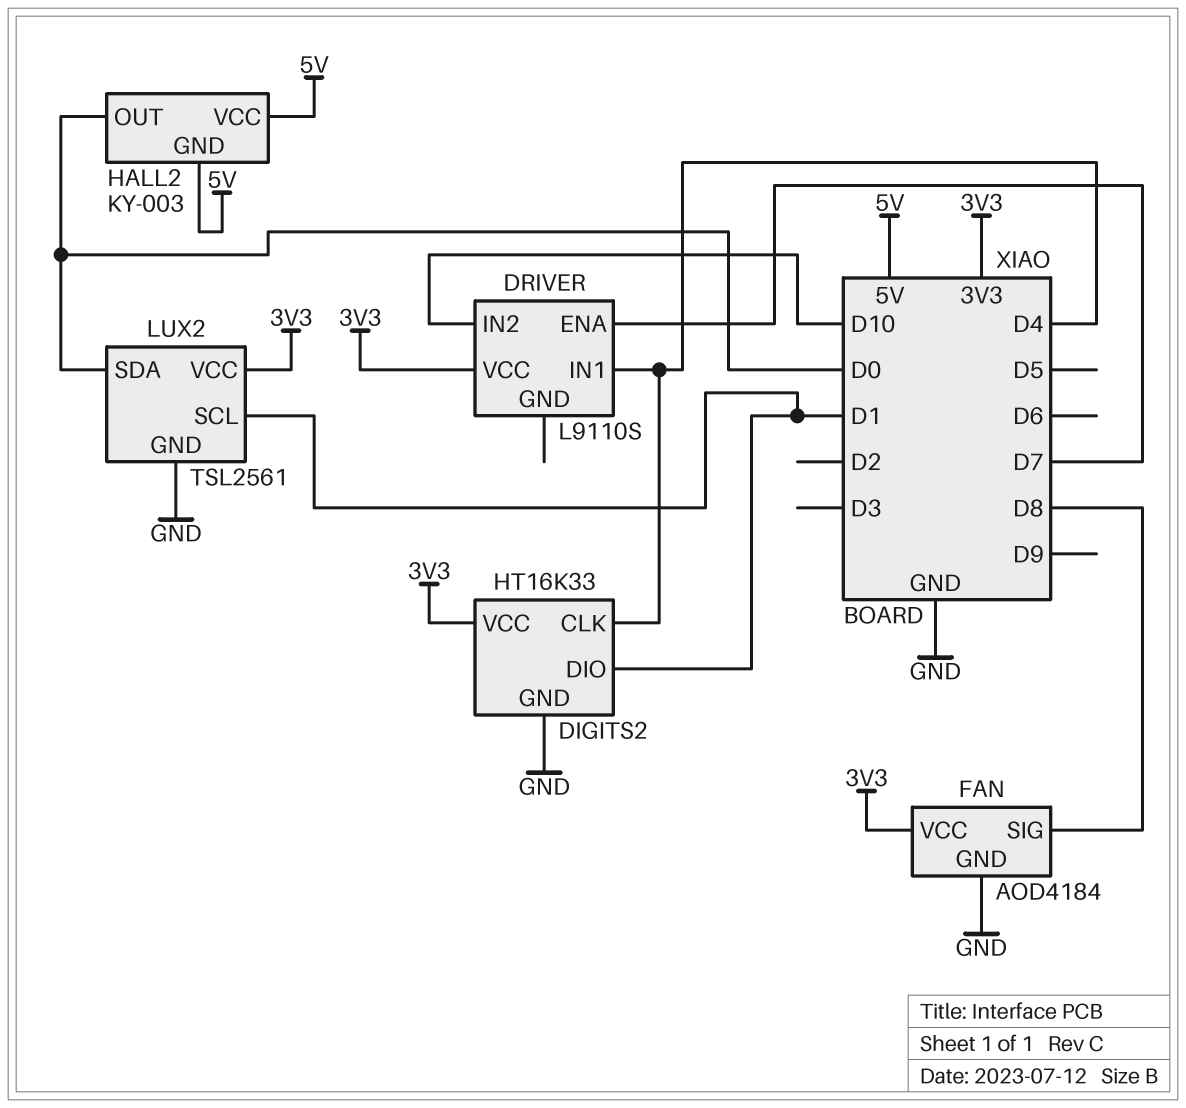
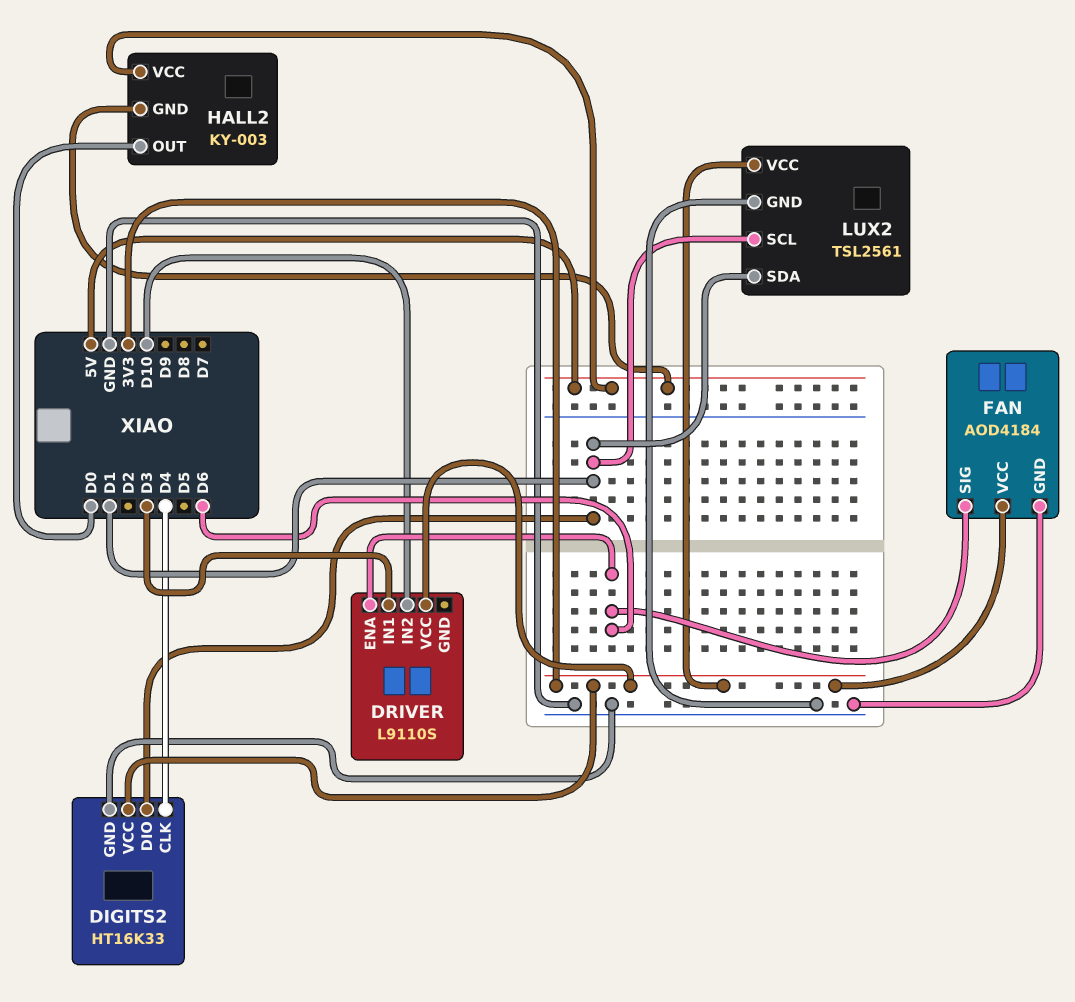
DRIVER pin ENA: D7 -> D6
DRIVER pin IN1: D4 -> D3
FAN pin SIG: D8 -> D6
LUX2 pin SDA: D0 -> D1

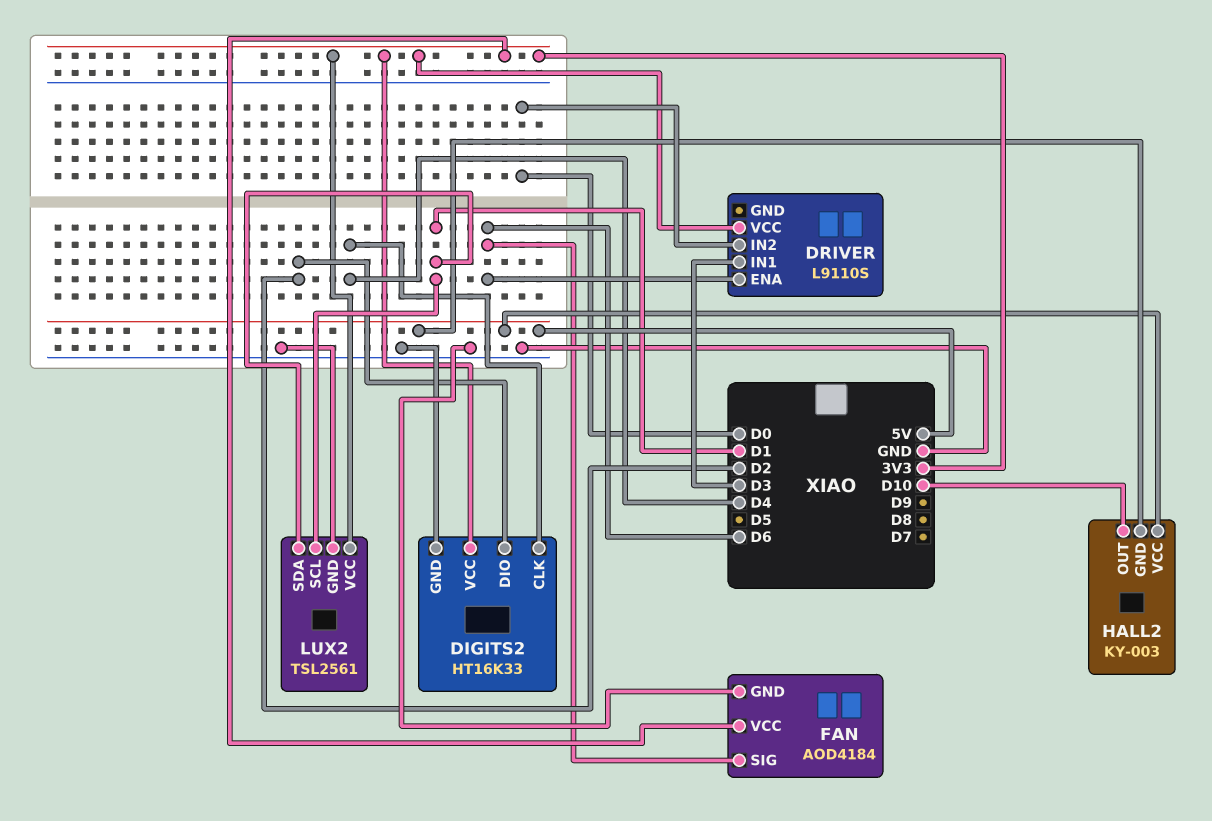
DIGITS2 pin DIO: D1 -> D2
DRIVER pin IN2: D10 -> D0
HALL2 pin OUT: D0 -> D10

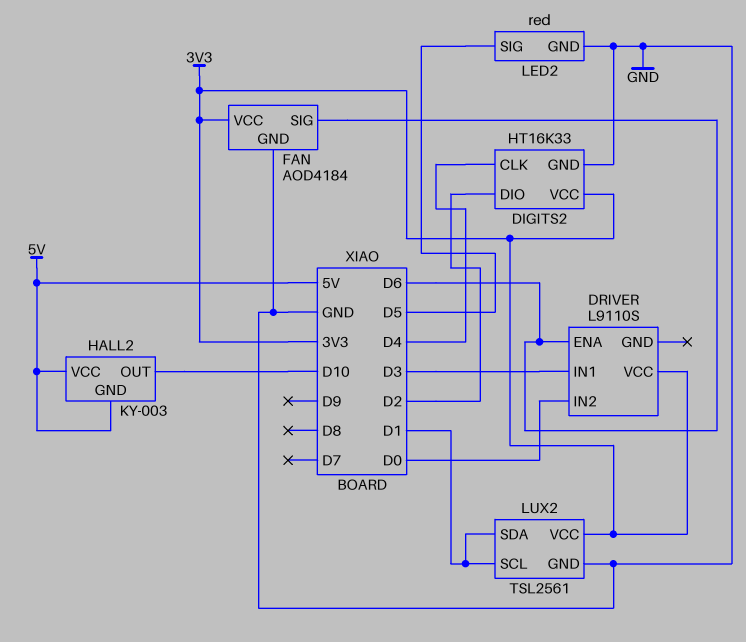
LED2: none -> red
LED2 pin GND: none -> GND
LED2 pin SIG: none -> D5

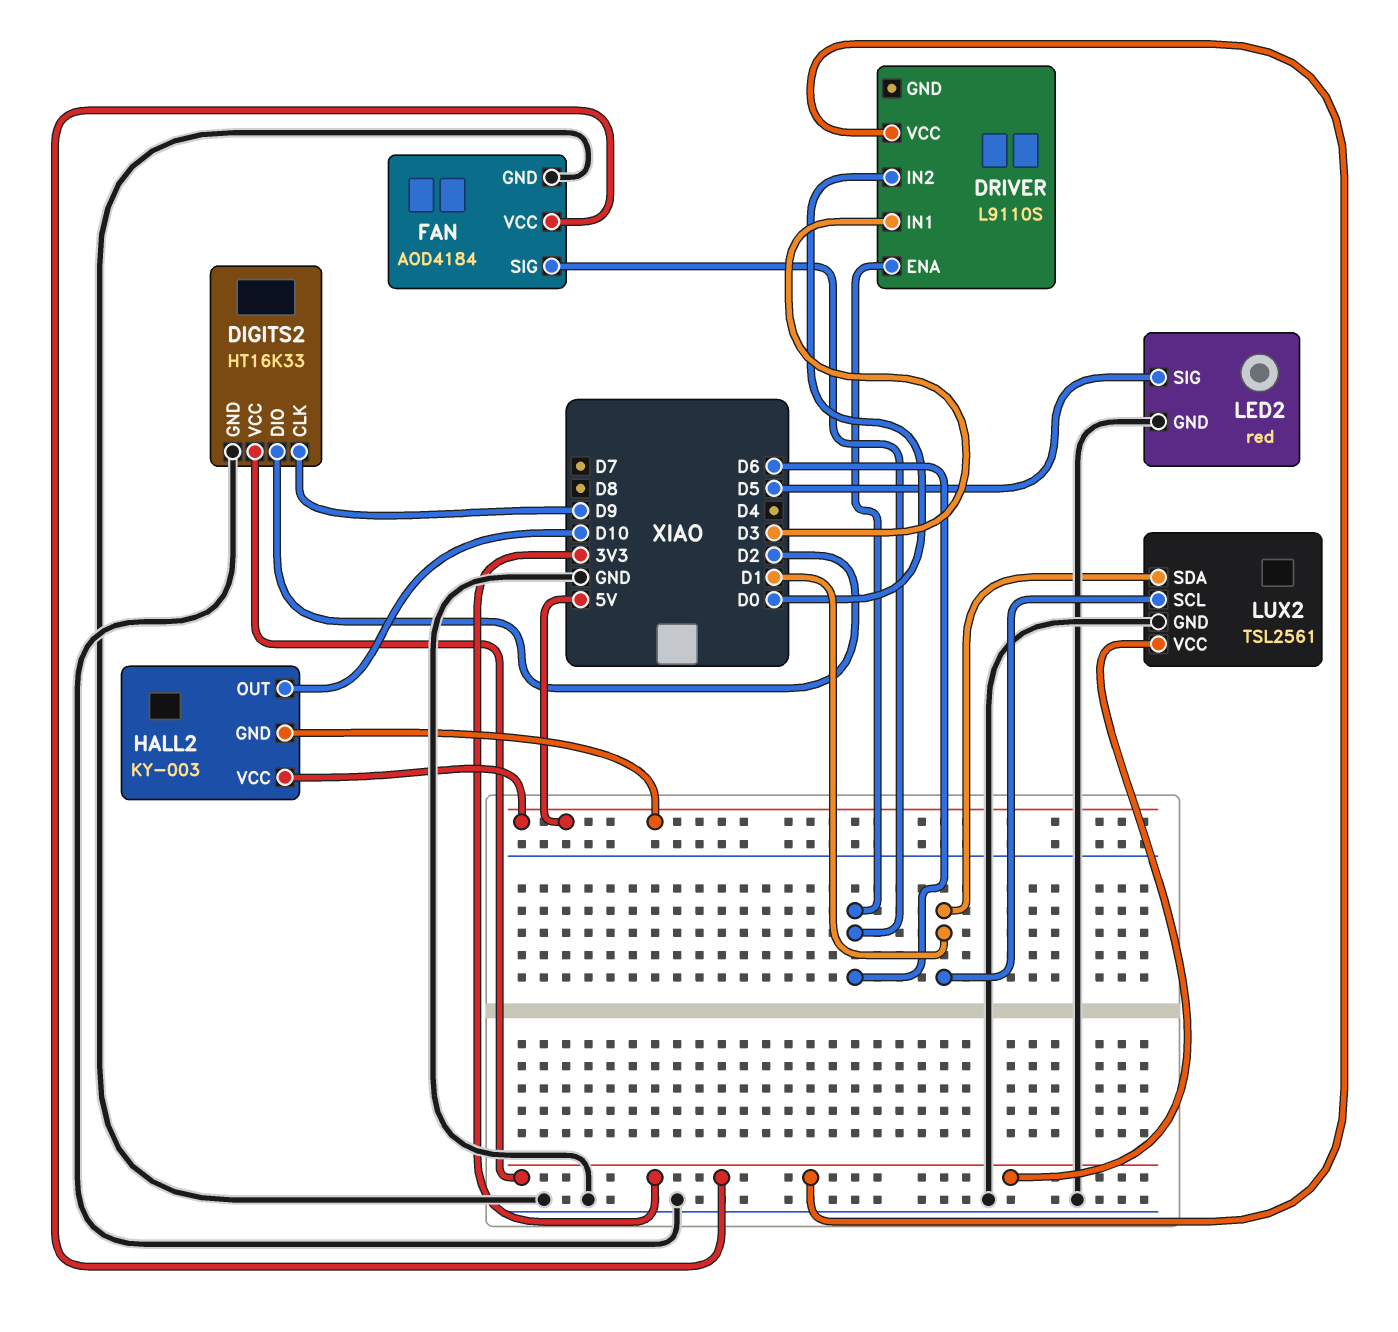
DIGITS2 pin CLK: D4 -> D9

